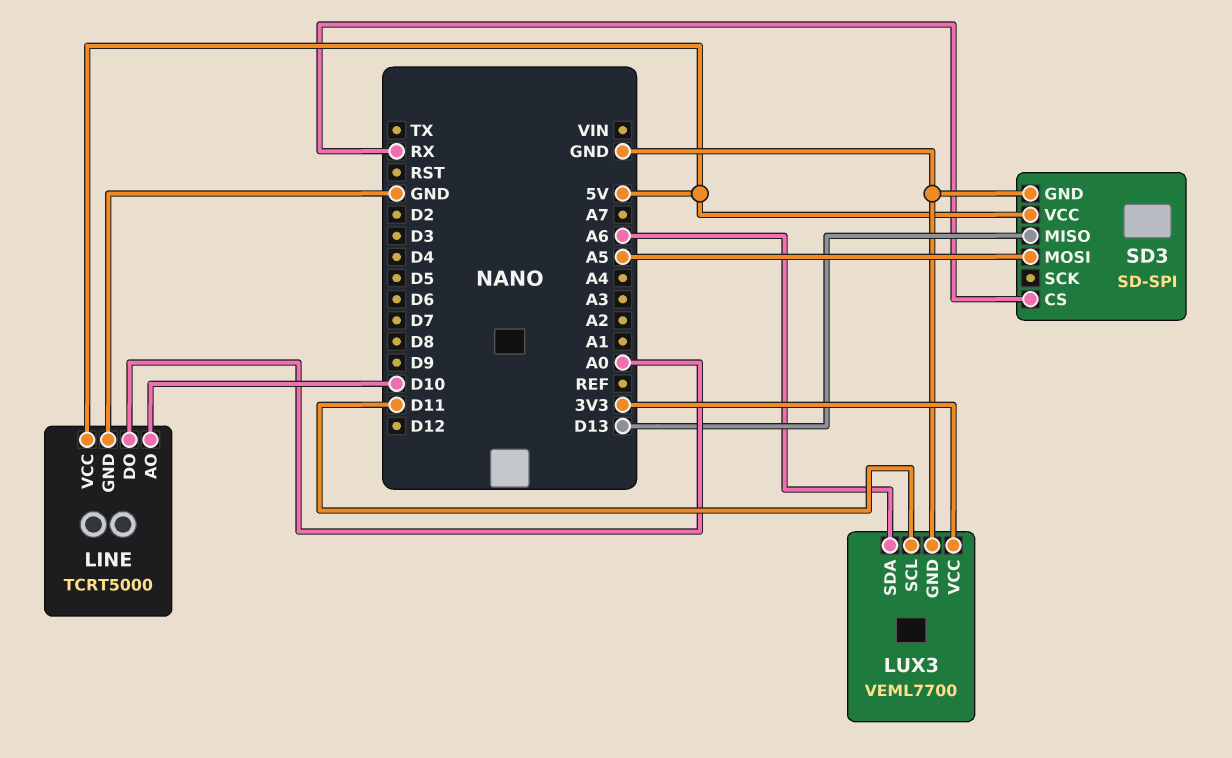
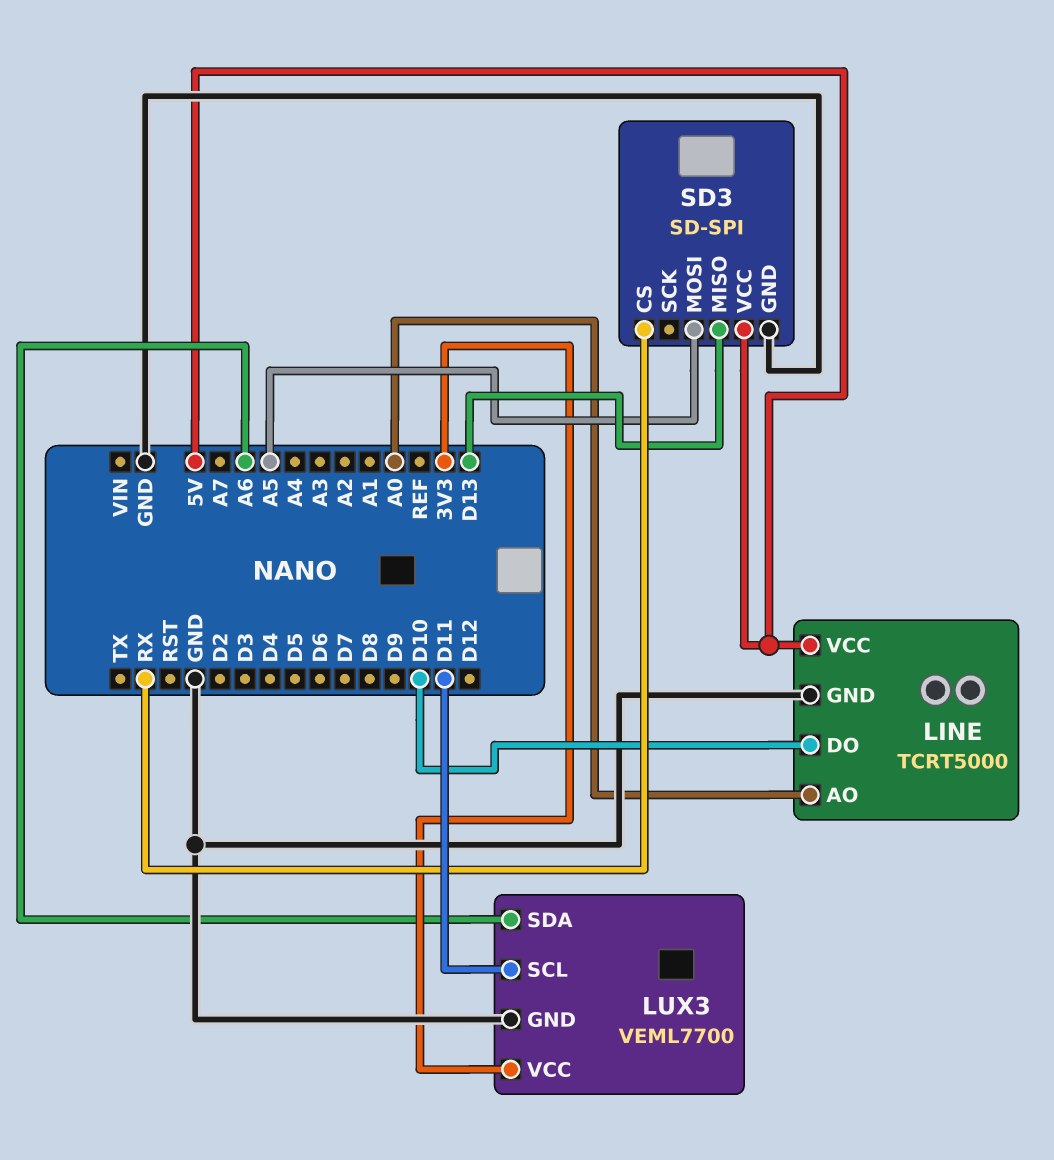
LINE pin AO: D10 -> A0
LINE pin DO: A0 -> D10

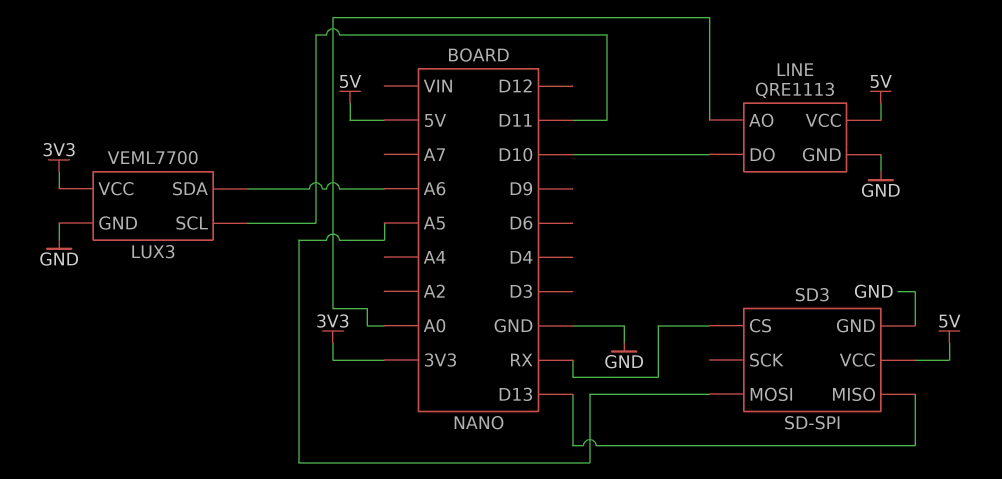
LINE: TCRT5000 -> QRE1113

